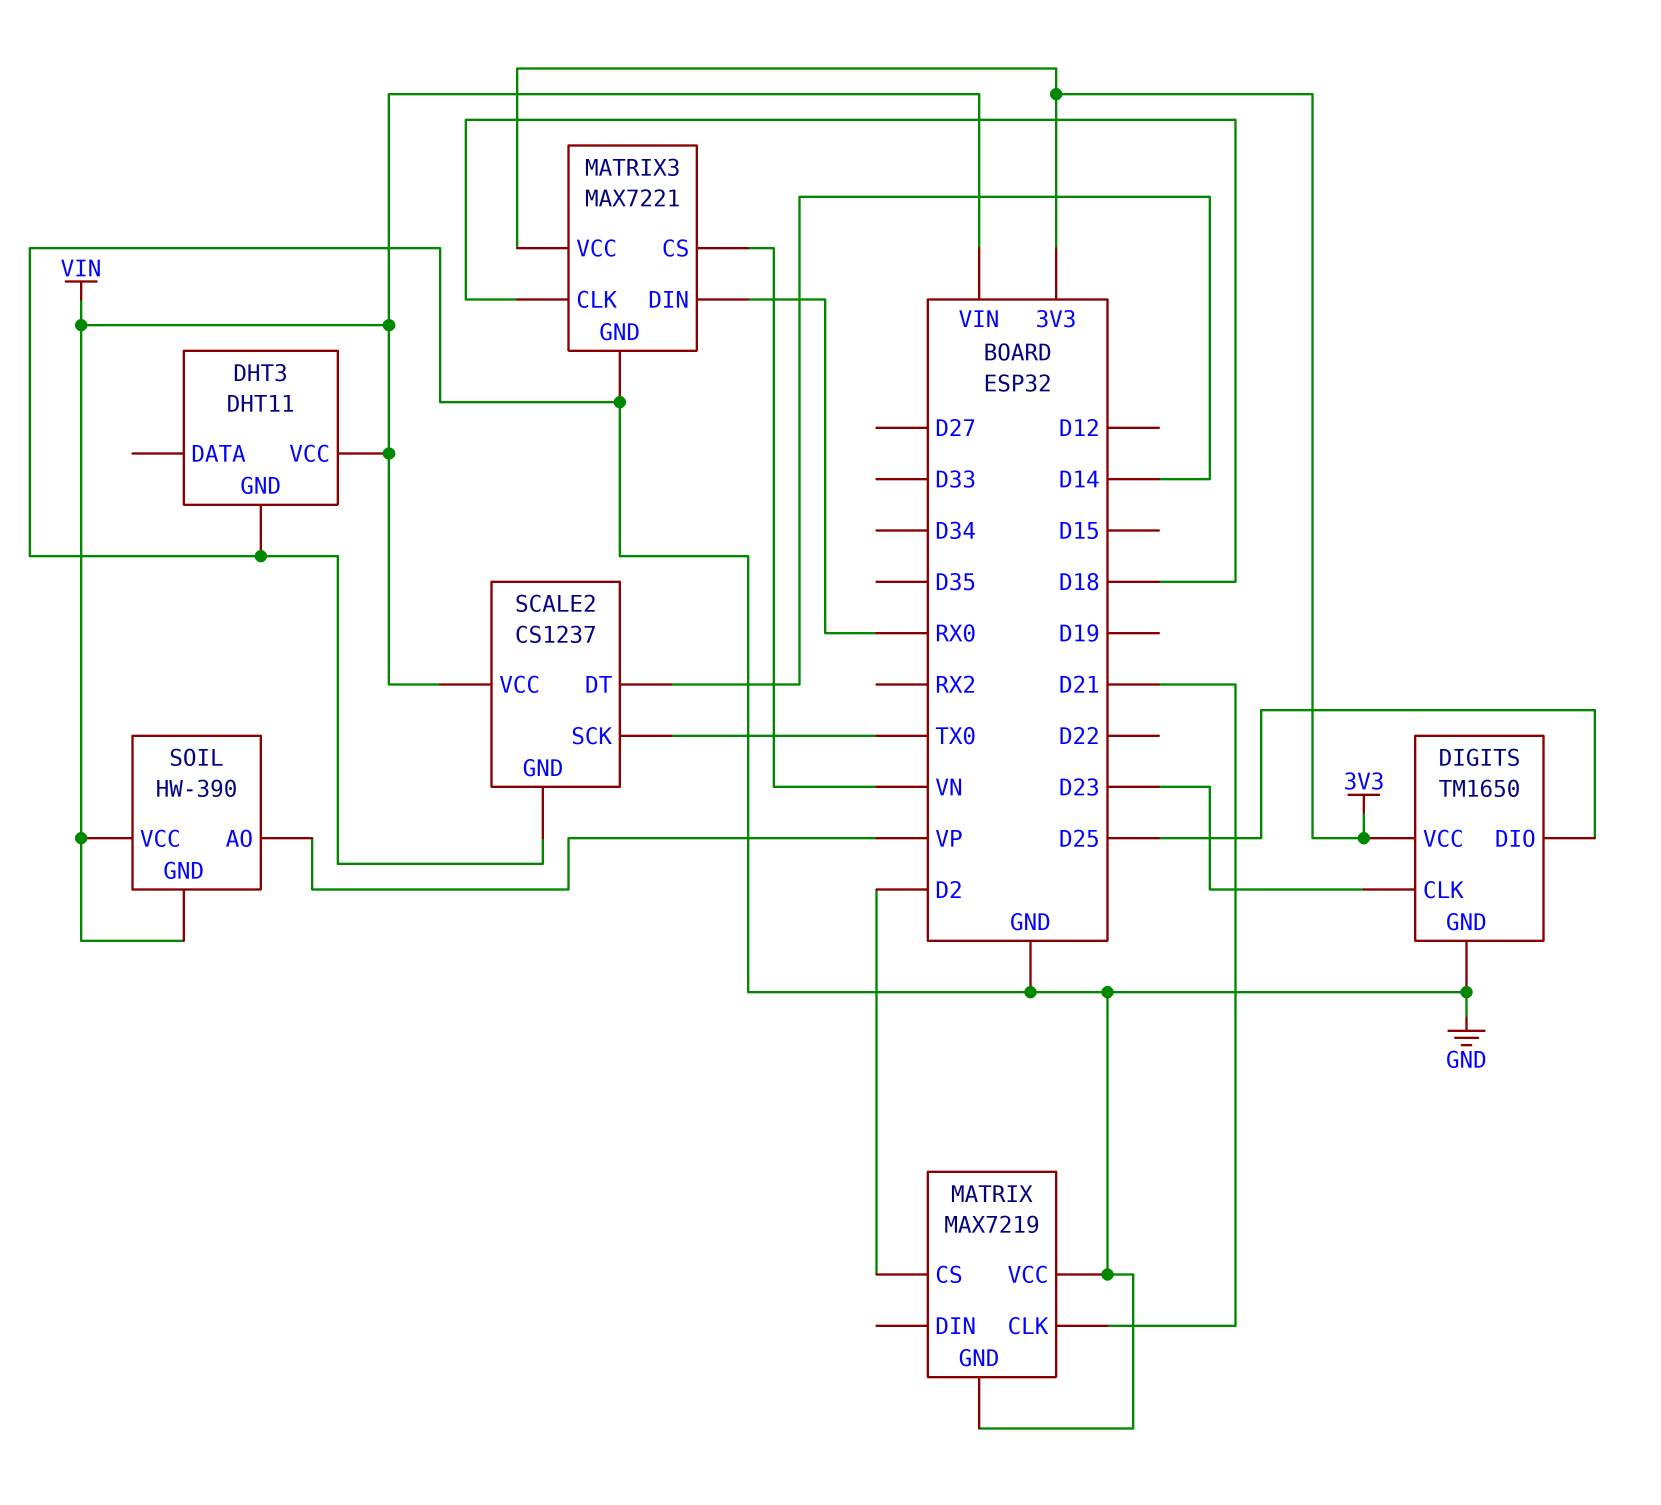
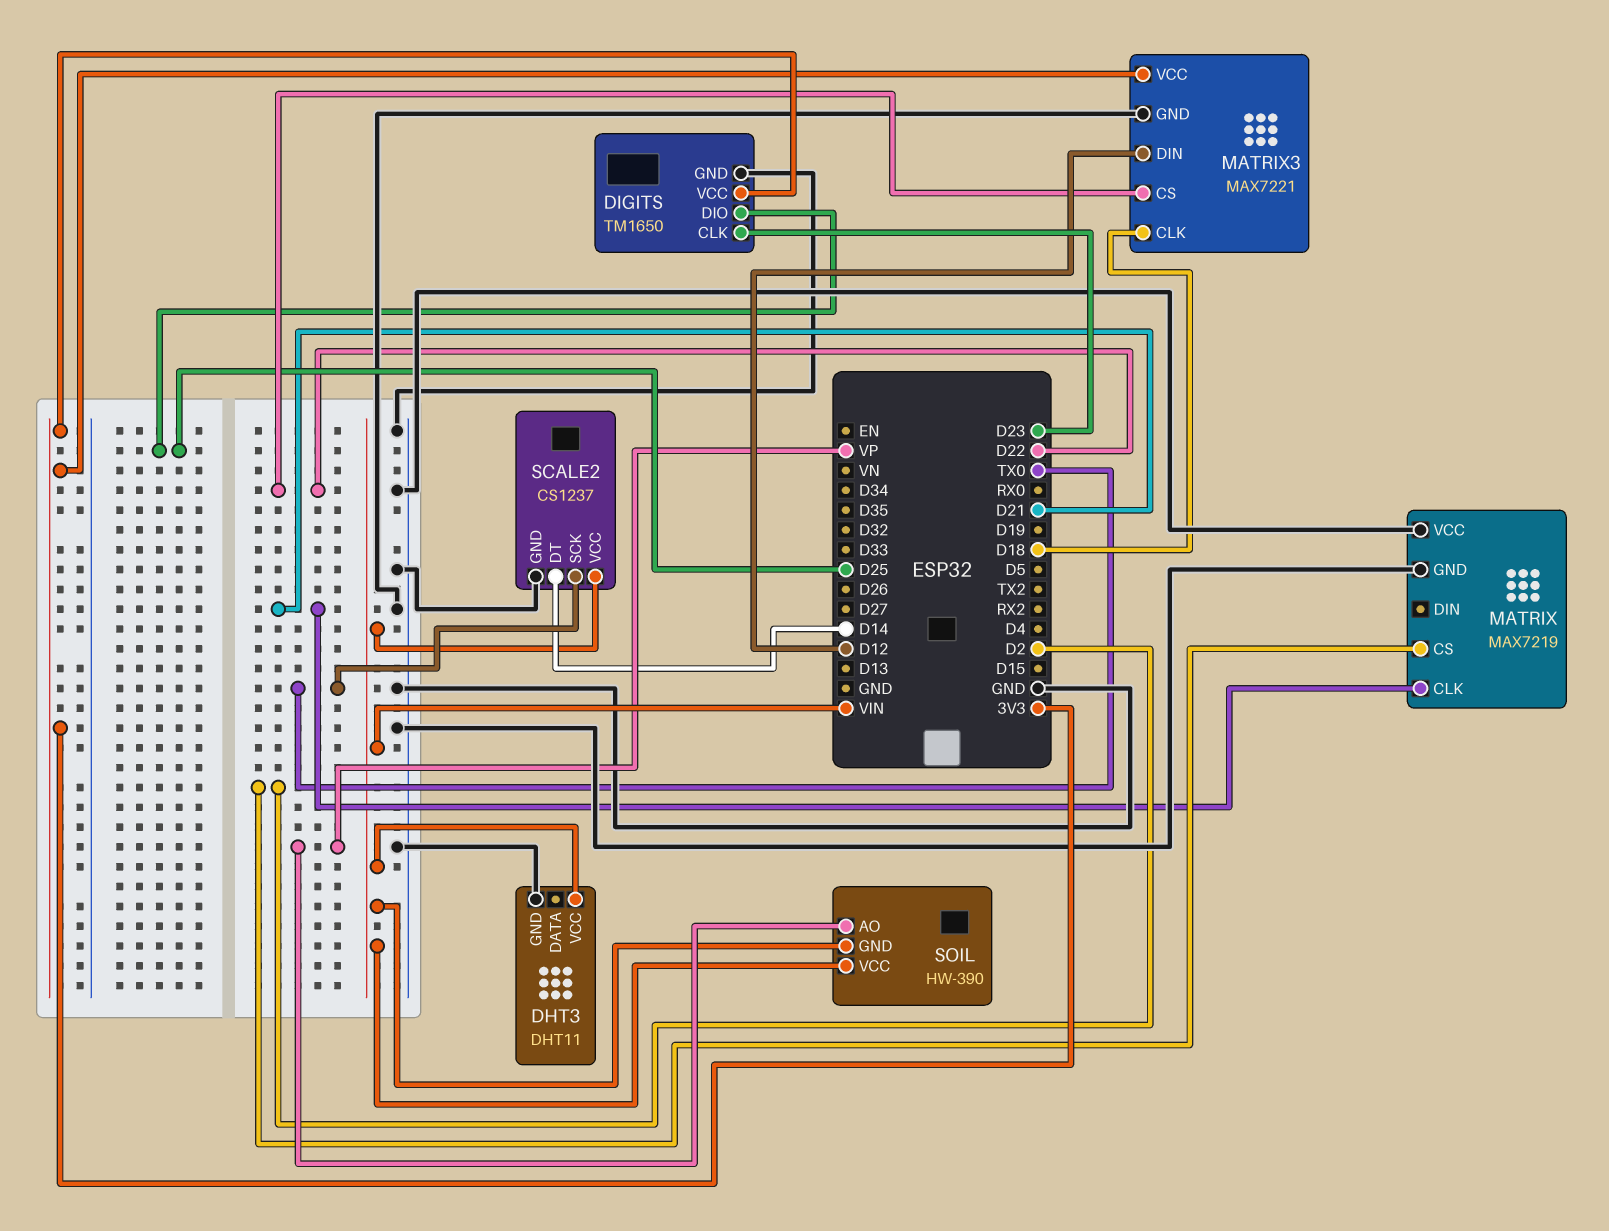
MATRIX3 pin CS: VN -> D22
MATRIX3 pin DIN: RX0 -> D12

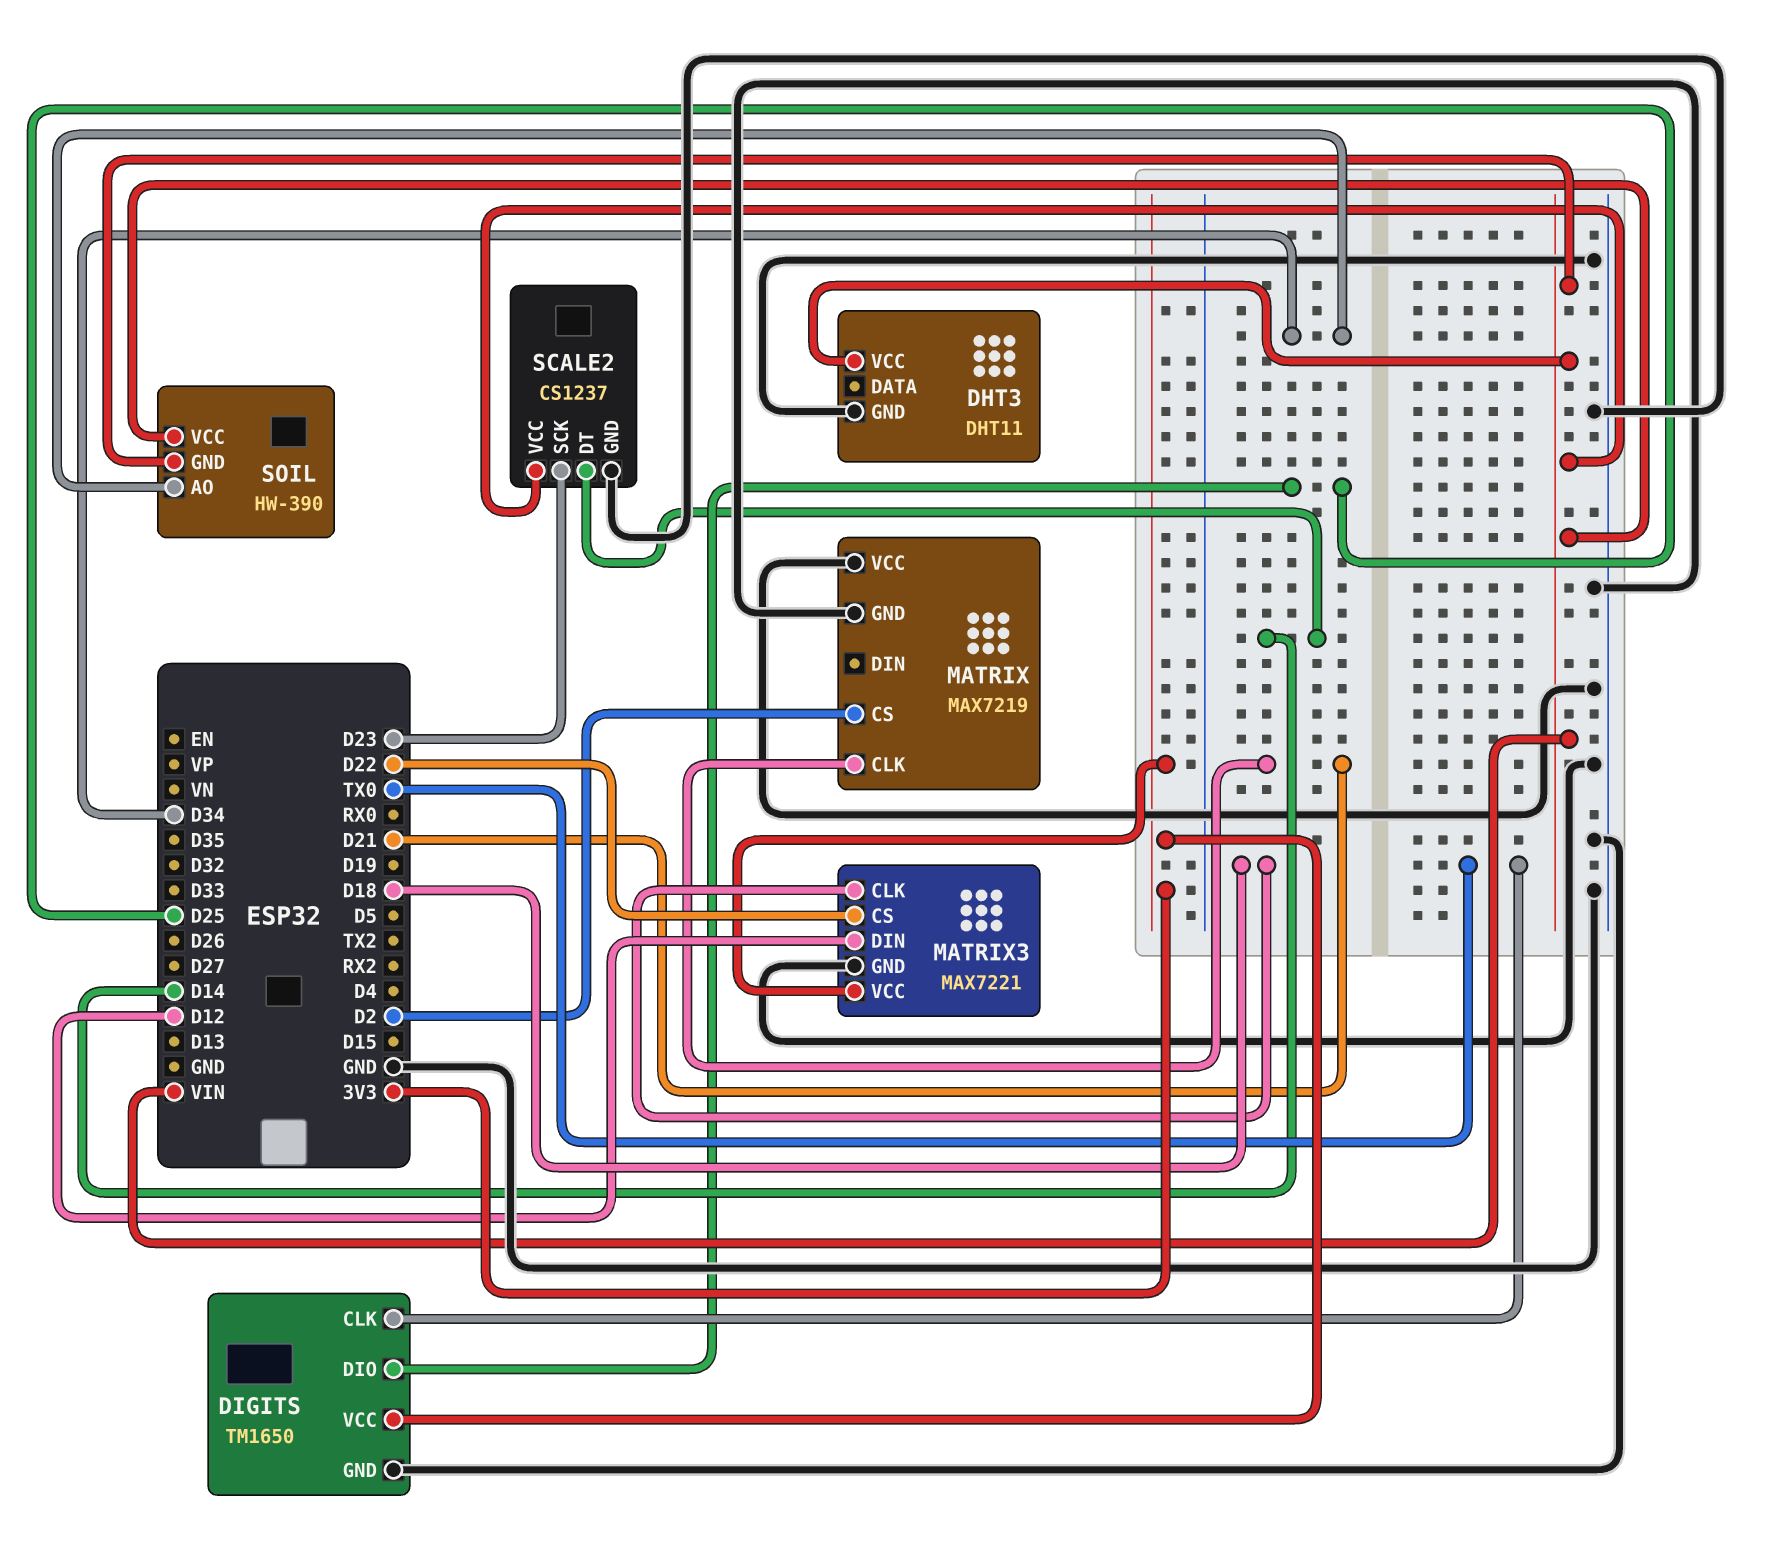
DIGITS pin CLK: D23 -> TX0
SCALE2 pin SCK: TX0 -> D23
SOIL pin AO: VP -> D34

